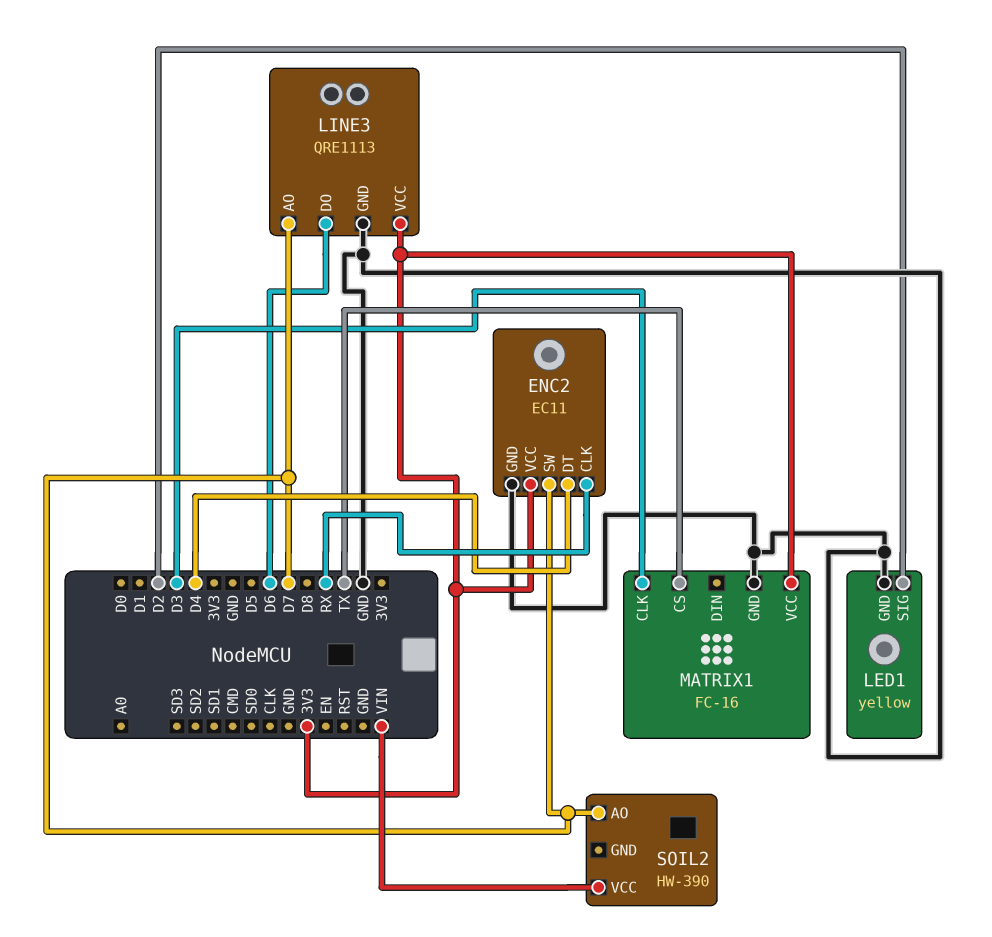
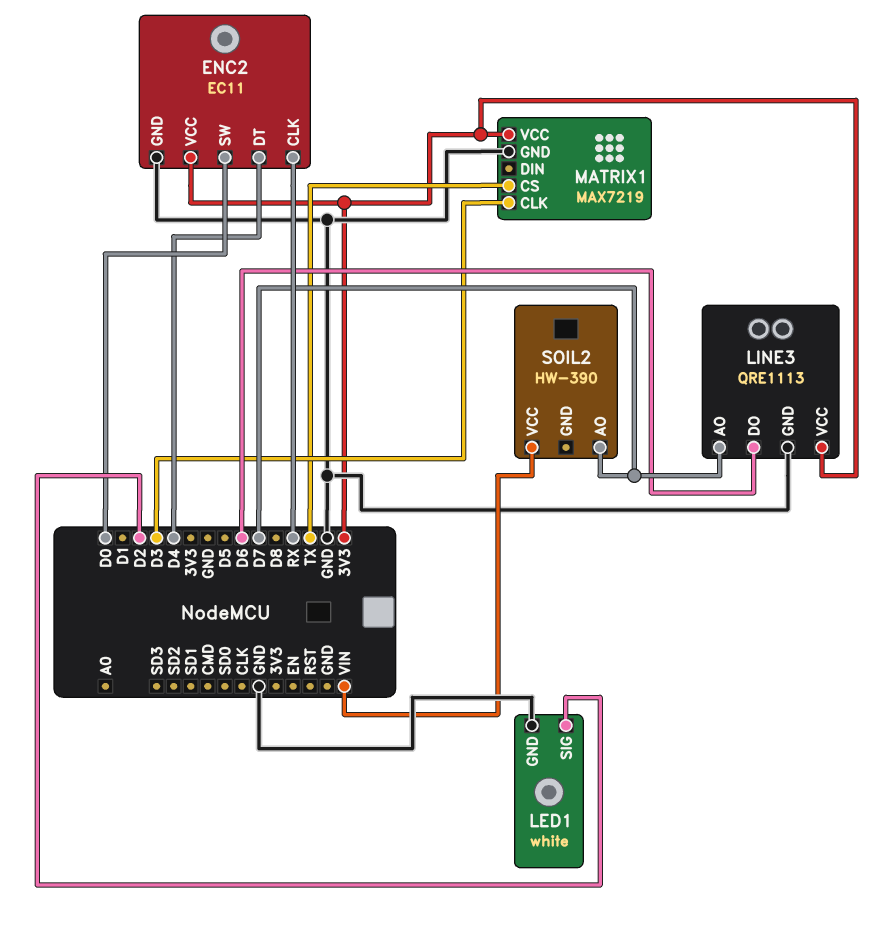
ENC2 pin SW: D7 -> D0
LED1: yellow -> white
MATRIX1: FC-16 -> MAX7219

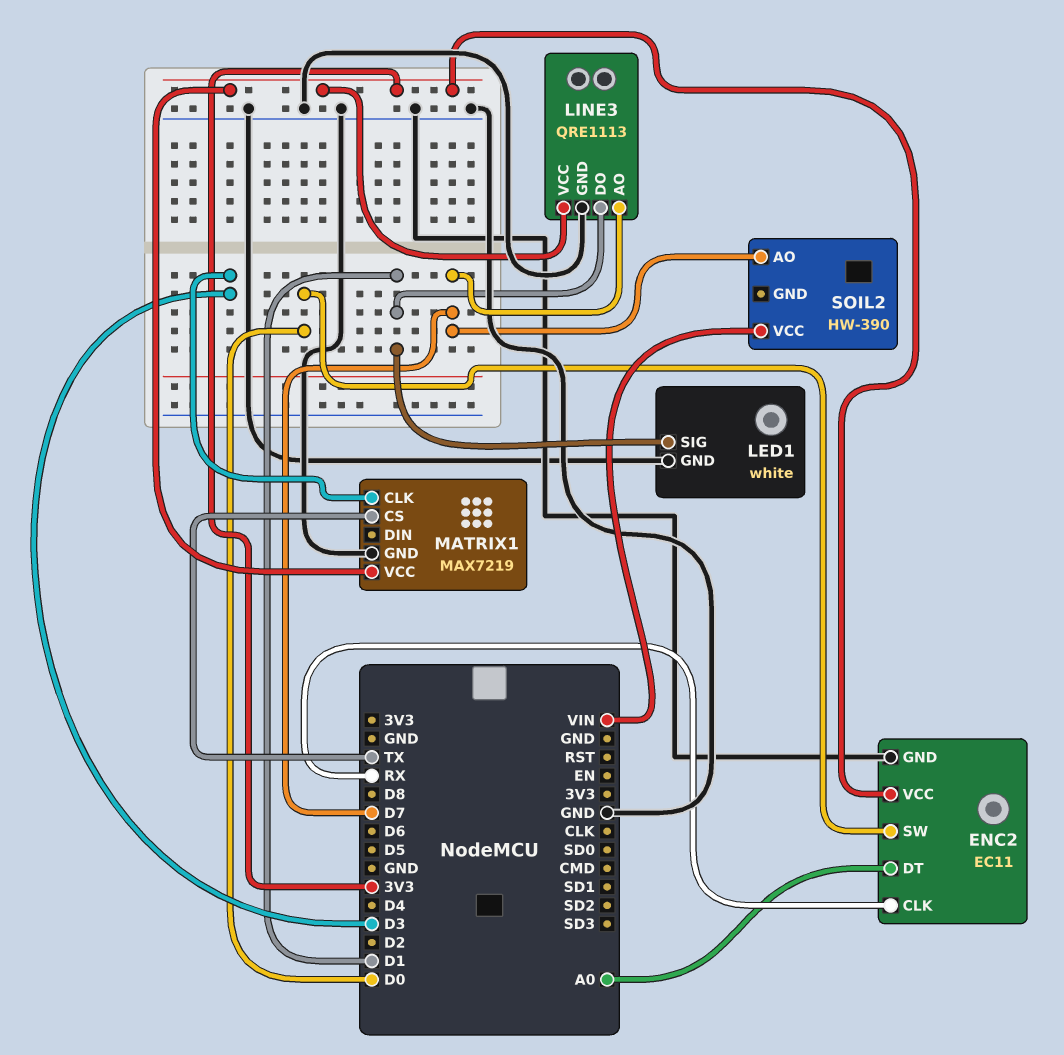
ENC2 pin DT: D4 -> A0
LED1 pin SIG: D2 -> D1
LINE3 pin DO: D6 -> D1

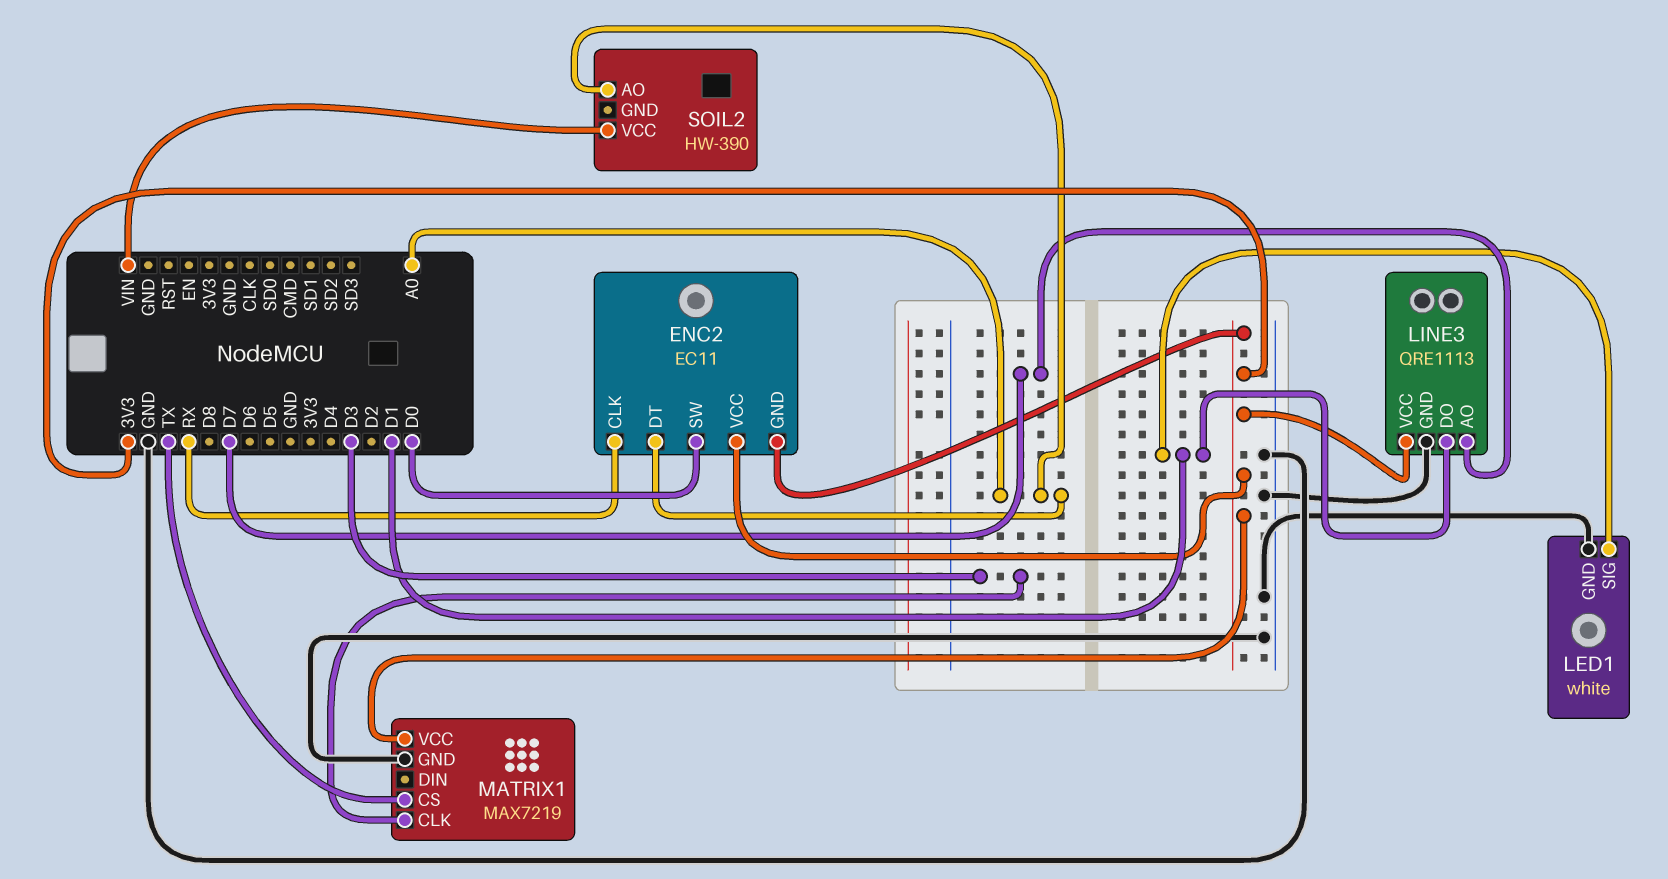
ENC2 pin GND: GND -> 3V3
SOIL2 pin AO: D7 -> A0

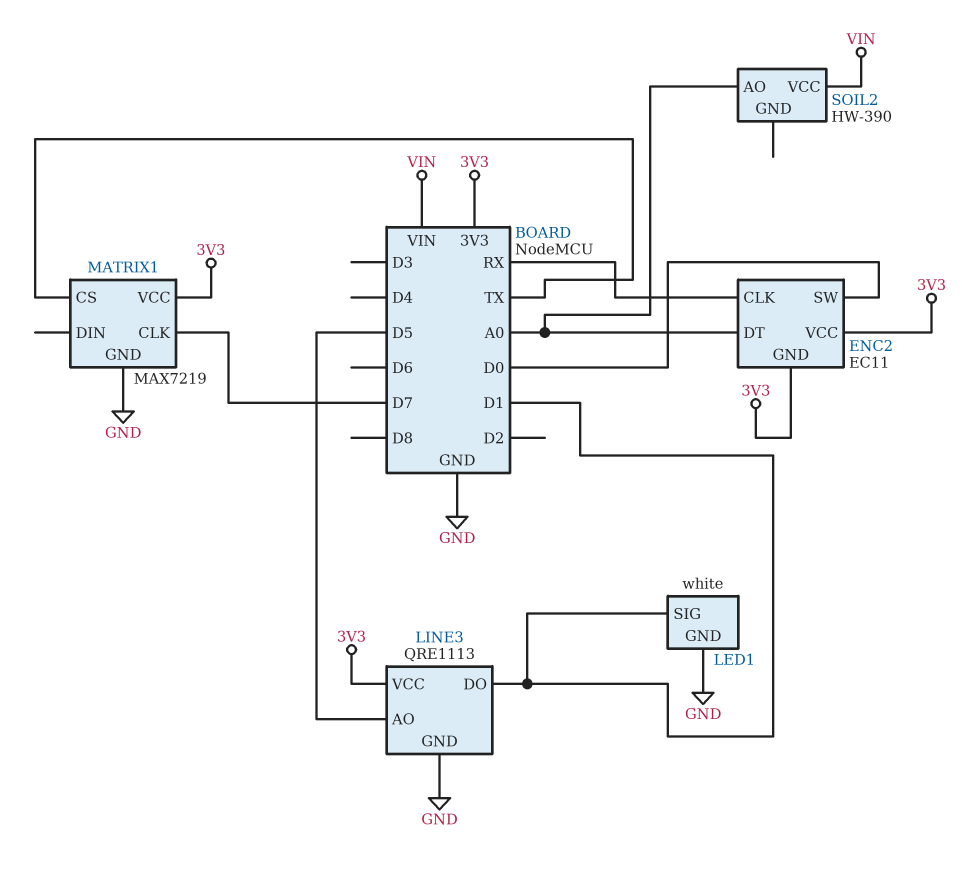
LINE3 pin AO: D7 -> D5
MATRIX1 pin CLK: D3 -> D7

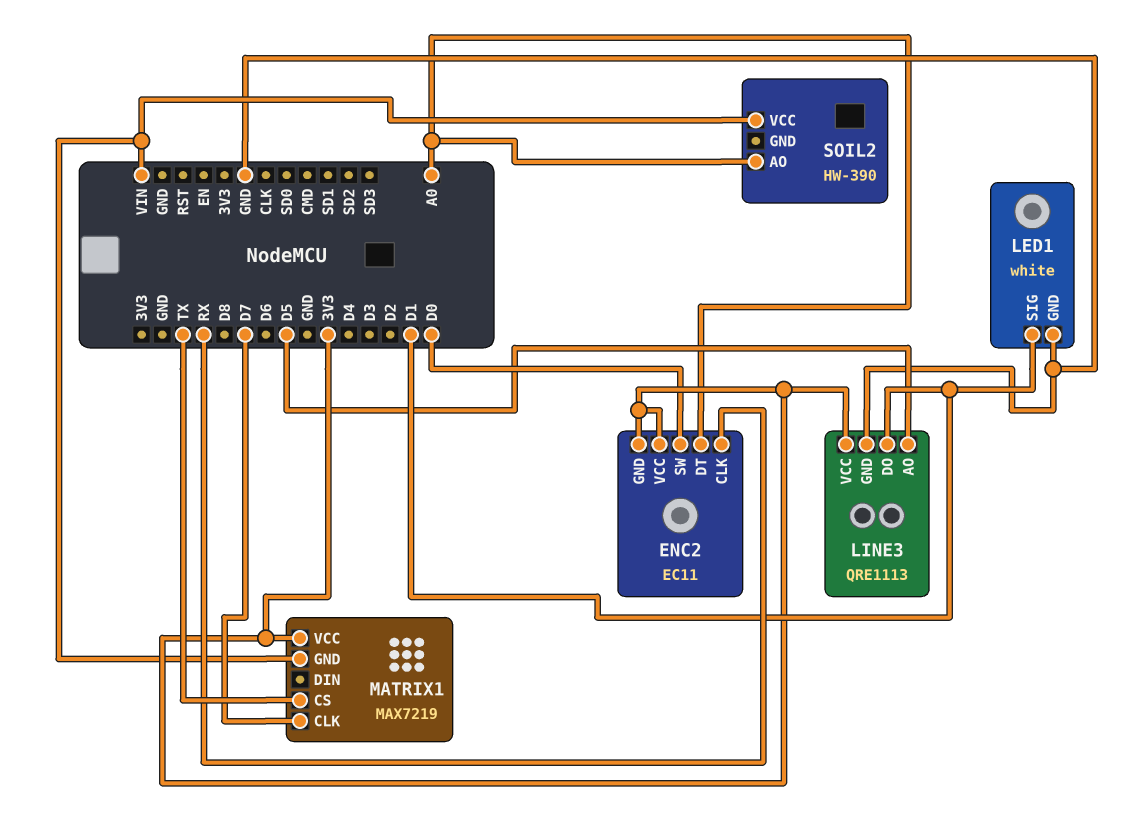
MATRIX1 pin GND: GND -> VIN

